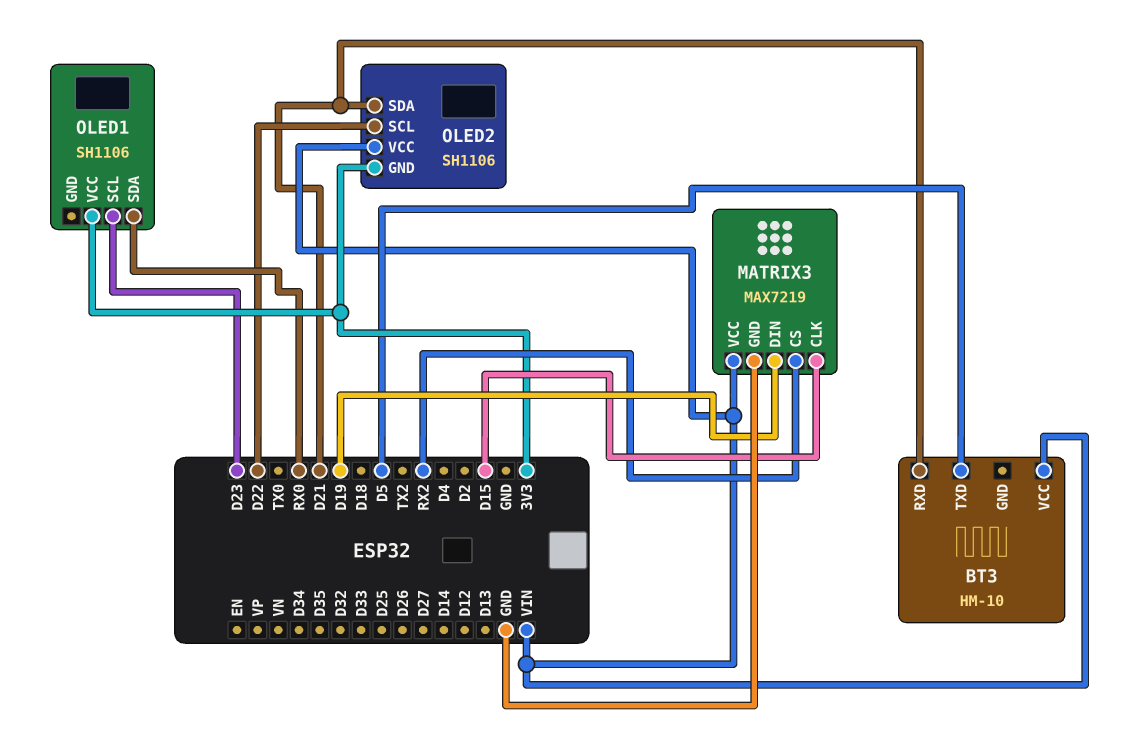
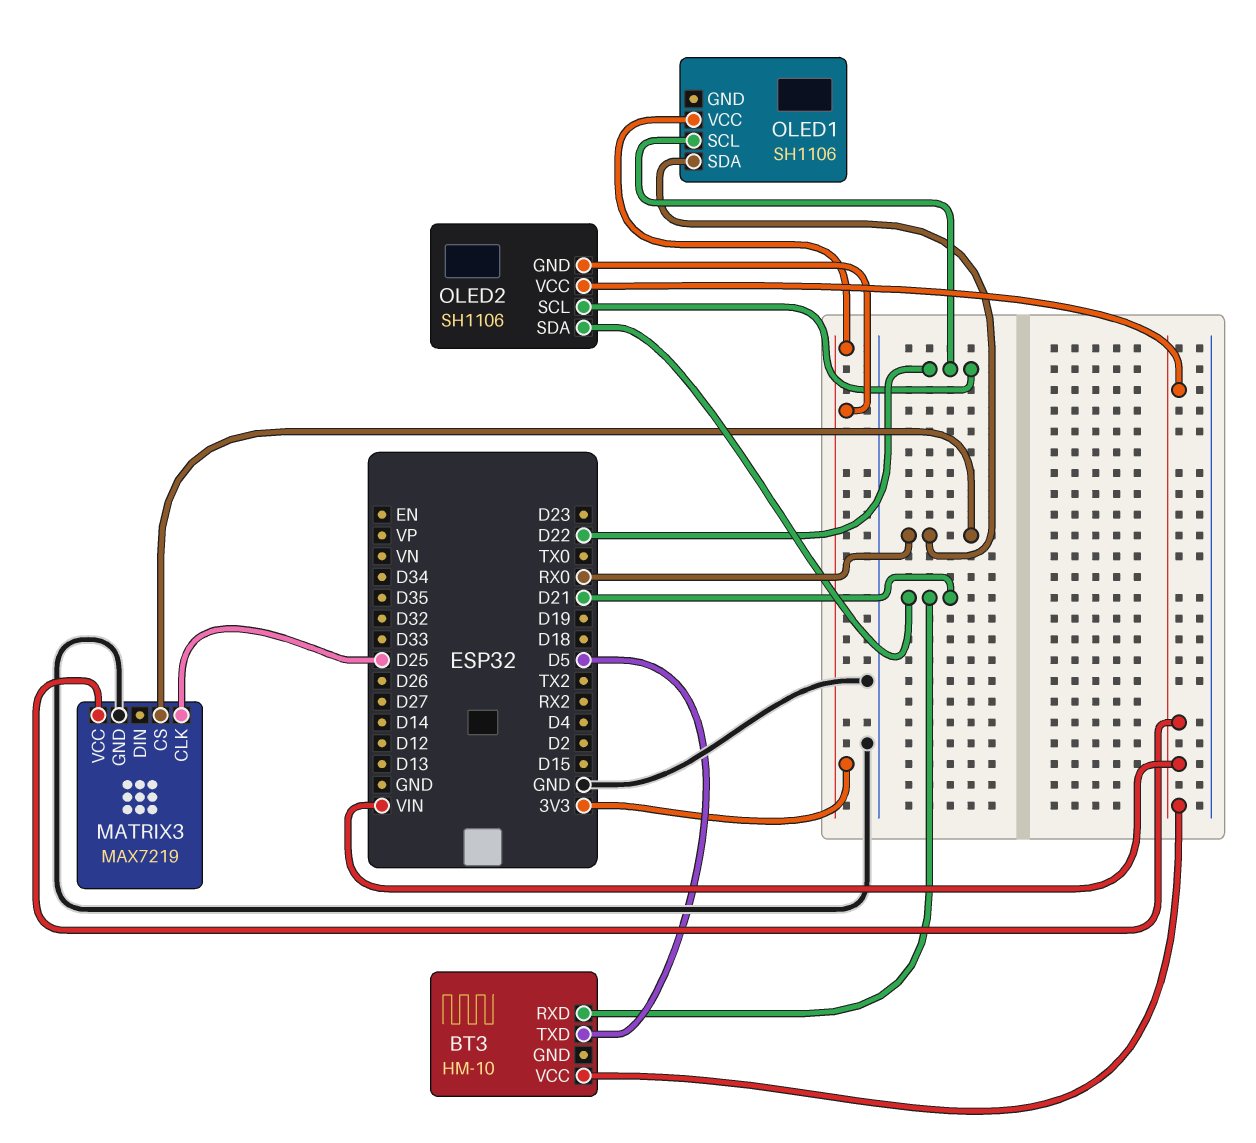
MATRIX3 pin CLK: D15 -> D25
MATRIX3 pin CS: RX2 -> RX0
MATRIX3 pin DIN: D19 -> none
OLED1 pin SCL: D23 -> D22

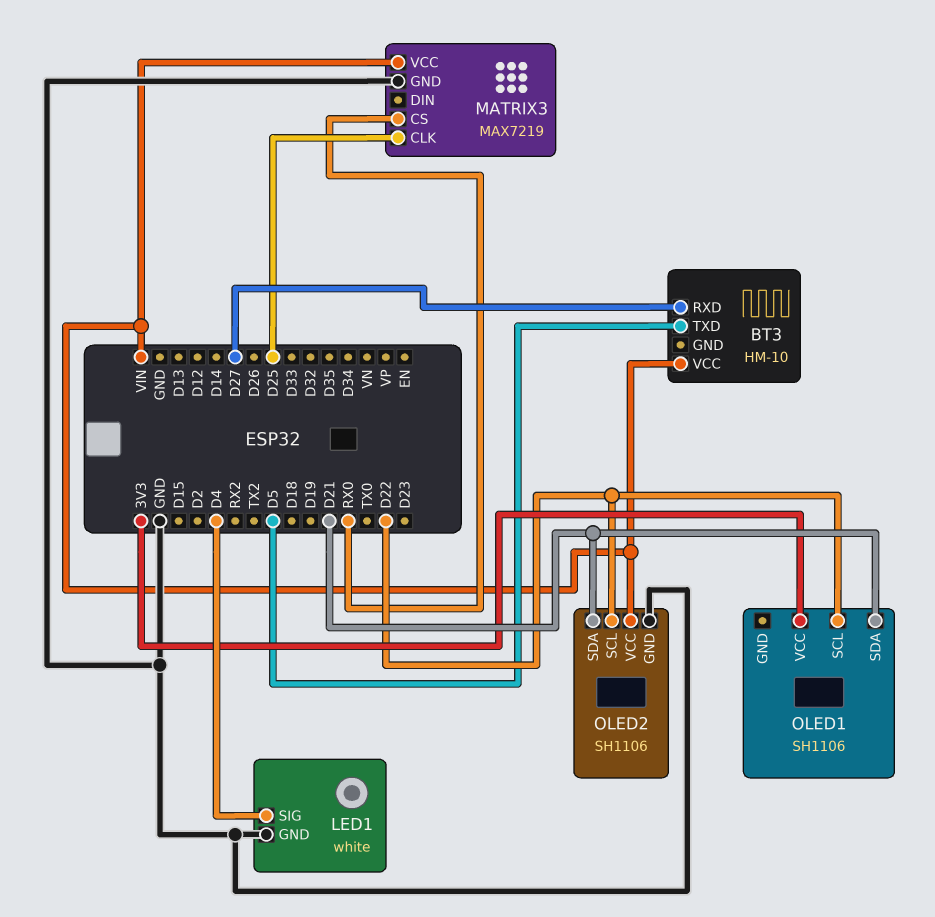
BT3 pin RXD: D21 -> D27
LED1: none -> white
LED1 pin GND: none -> GND
LED1 pin SIG: none -> D4
OLED1 pin SDA: RX0 -> D21
OLED2 pin GND: 3V3 -> GND

